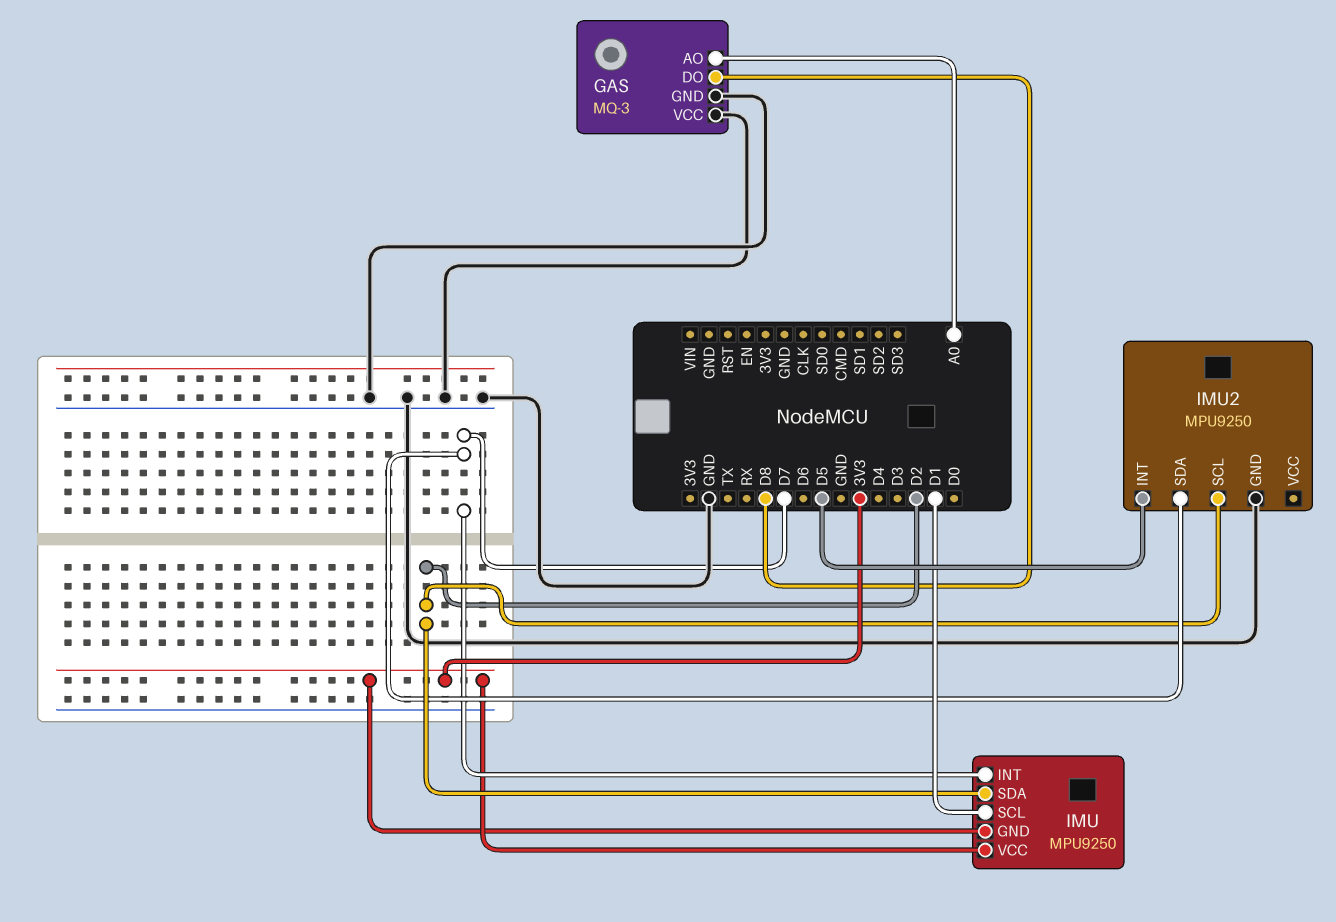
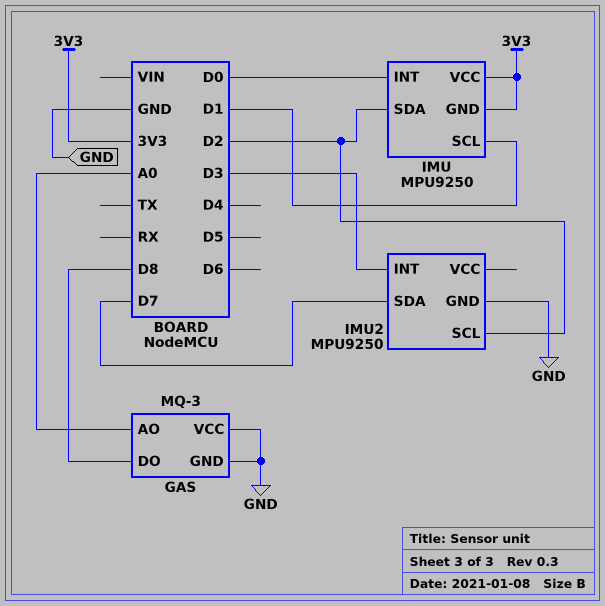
IMU pin INT: D7 -> D0
IMU2 pin INT: D5 -> D3

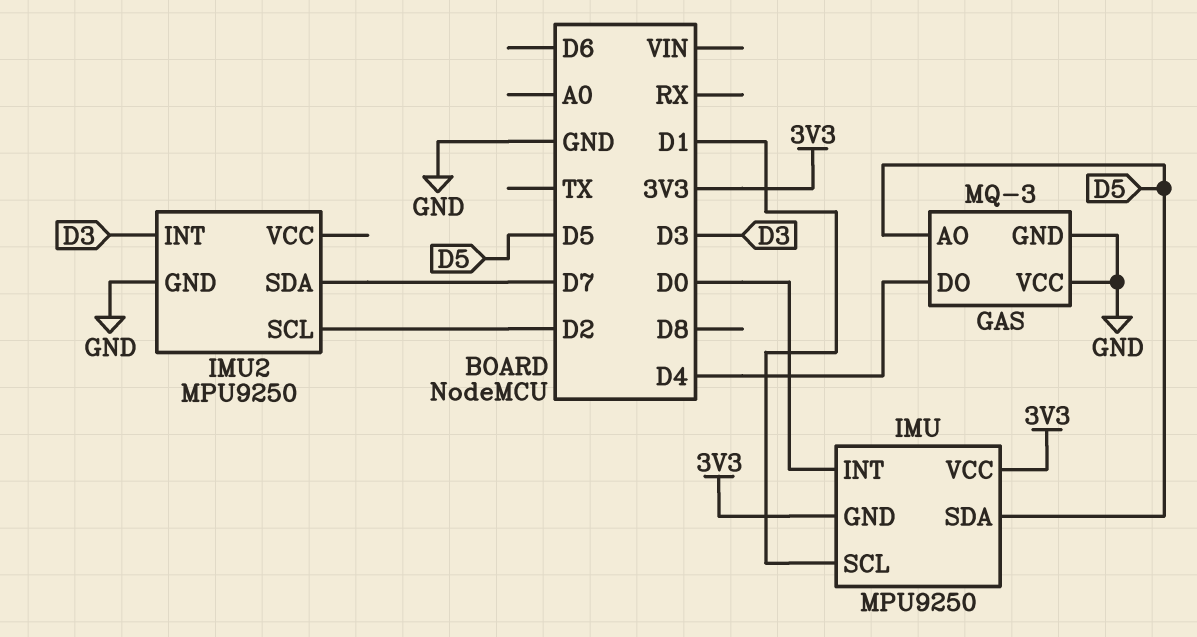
GAS pin AO: A0 -> D5
GAS pin DO: D8 -> D4
IMU pin SDA: D2 -> D5

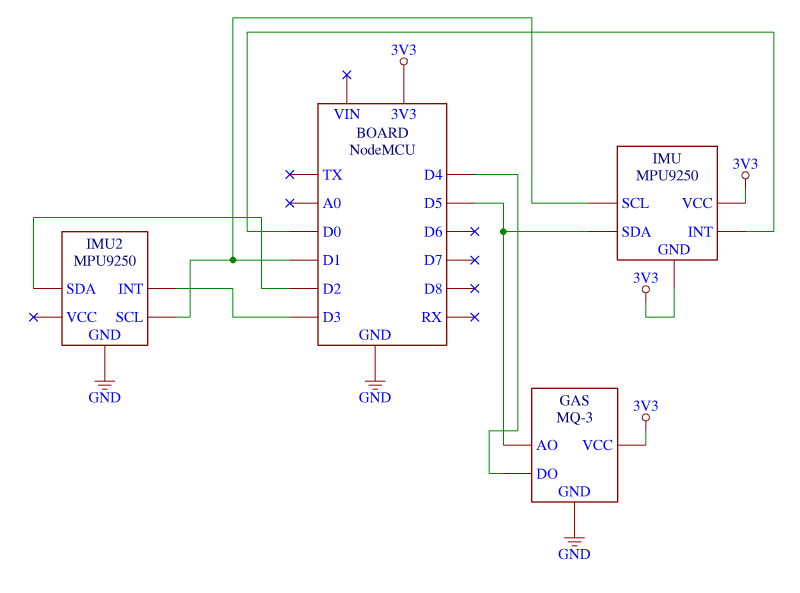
GAS pin VCC: GND -> 3V3
IMU2 pin SCL: D2 -> D1
IMU2 pin SDA: D7 -> D2

